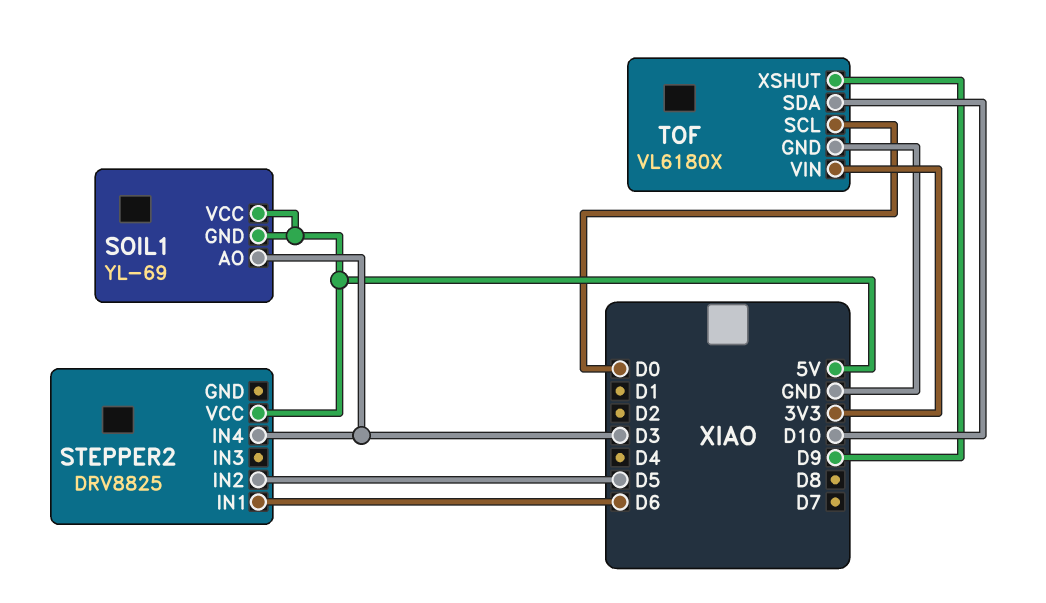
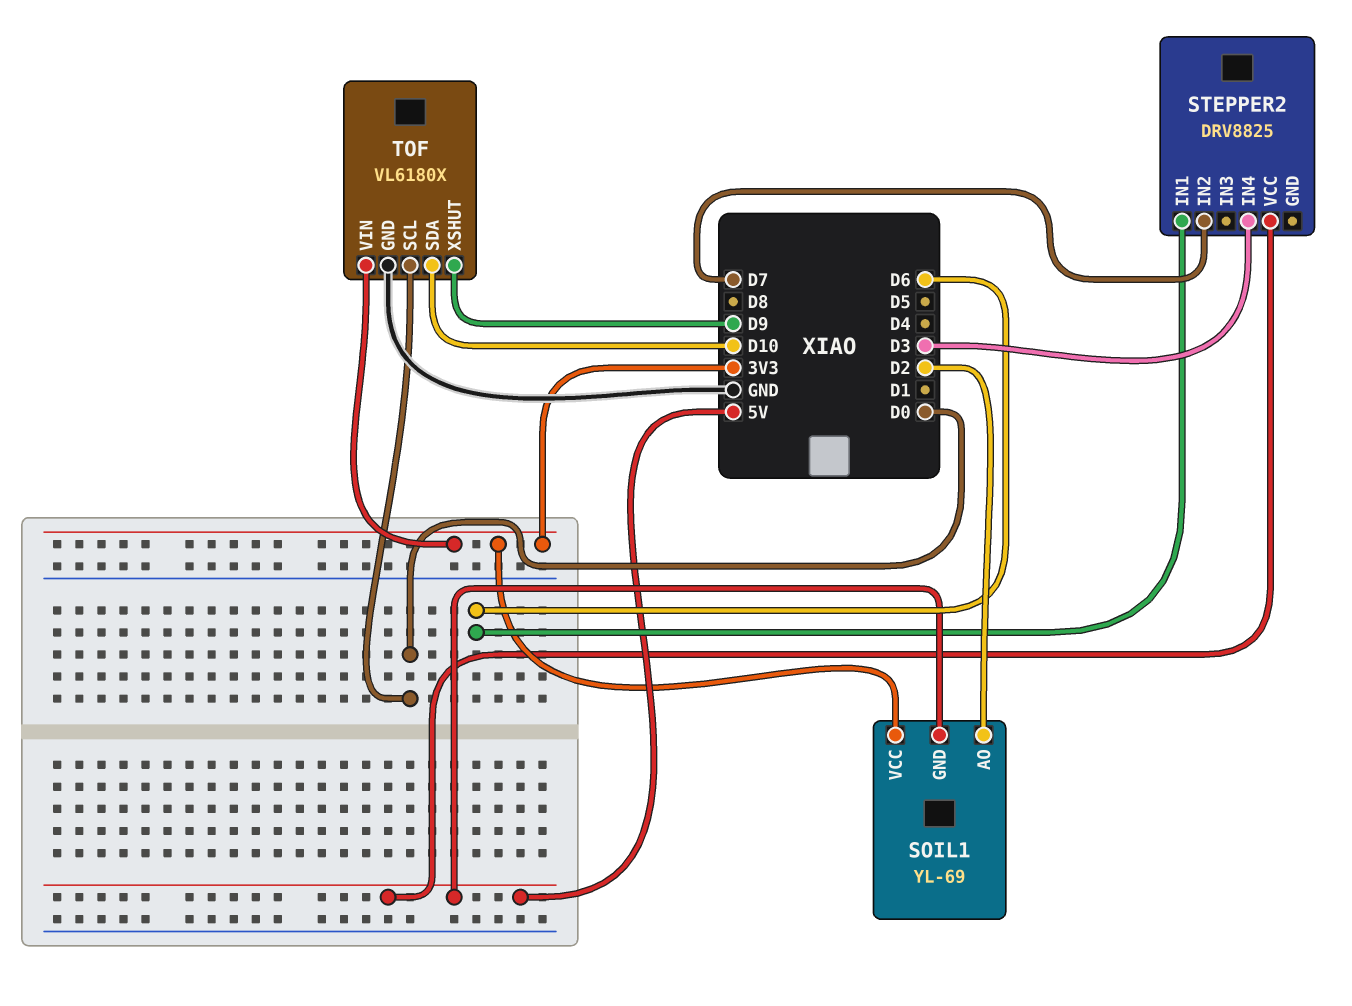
SOIL1 pin AO: D3 -> D2
SOIL1 pin VCC: 5V -> 3V3
STEPPER2 pin IN2: D5 -> D7

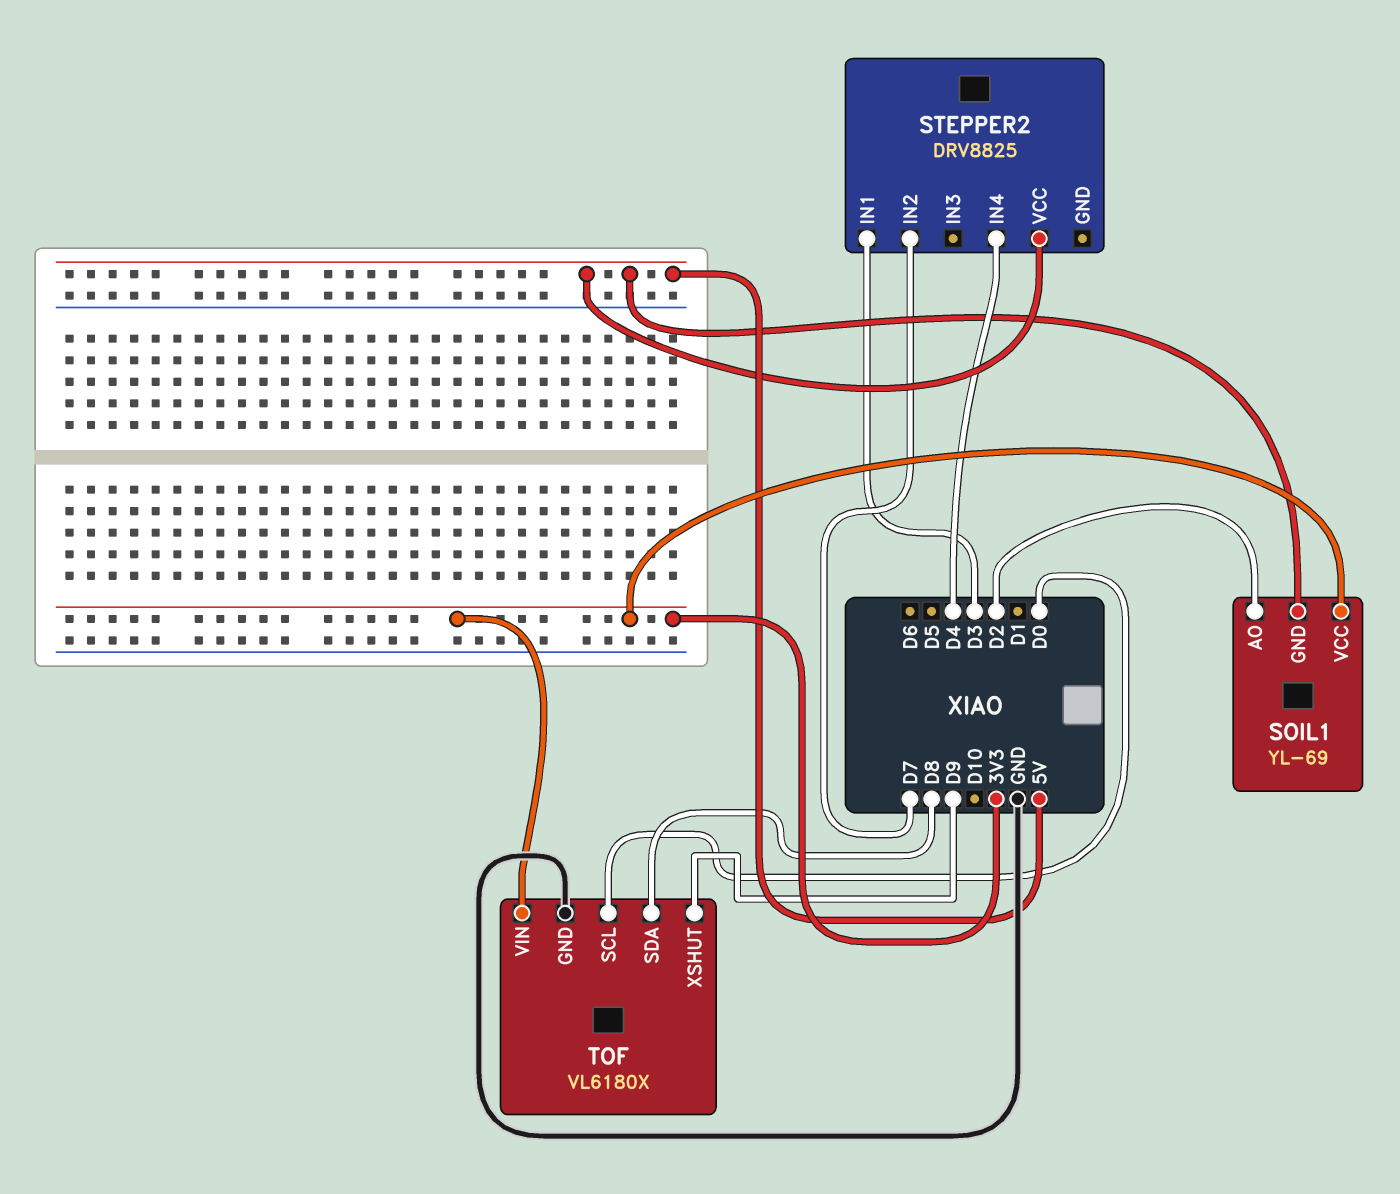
STEPPER2 pin IN1: D6 -> D3
STEPPER2 pin IN4: D3 -> D4
TOF pin SDA: D10 -> D8

